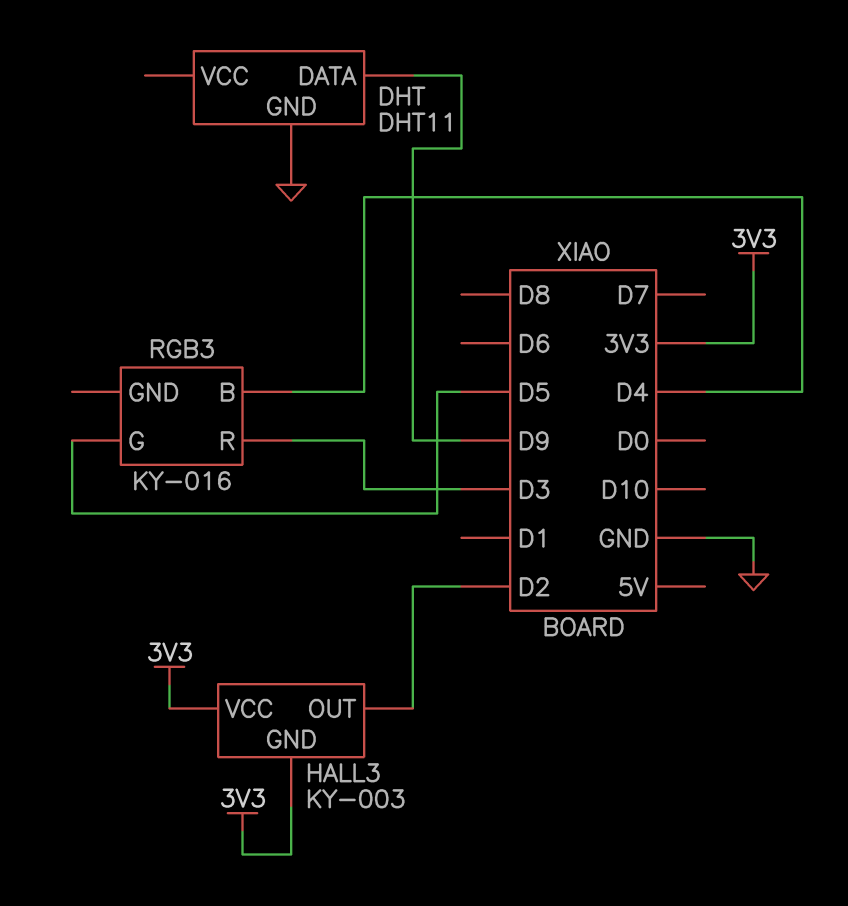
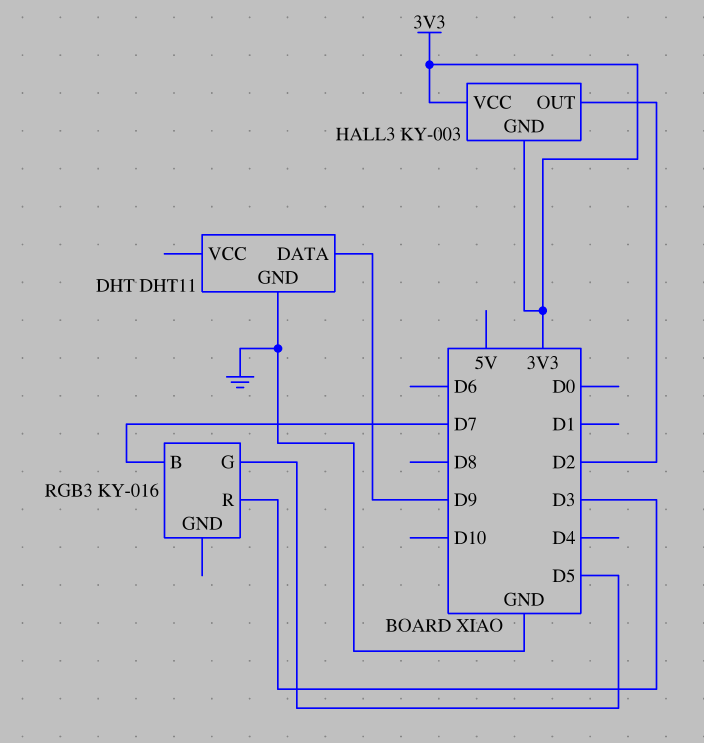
RGB3 pin B: D4 -> D7

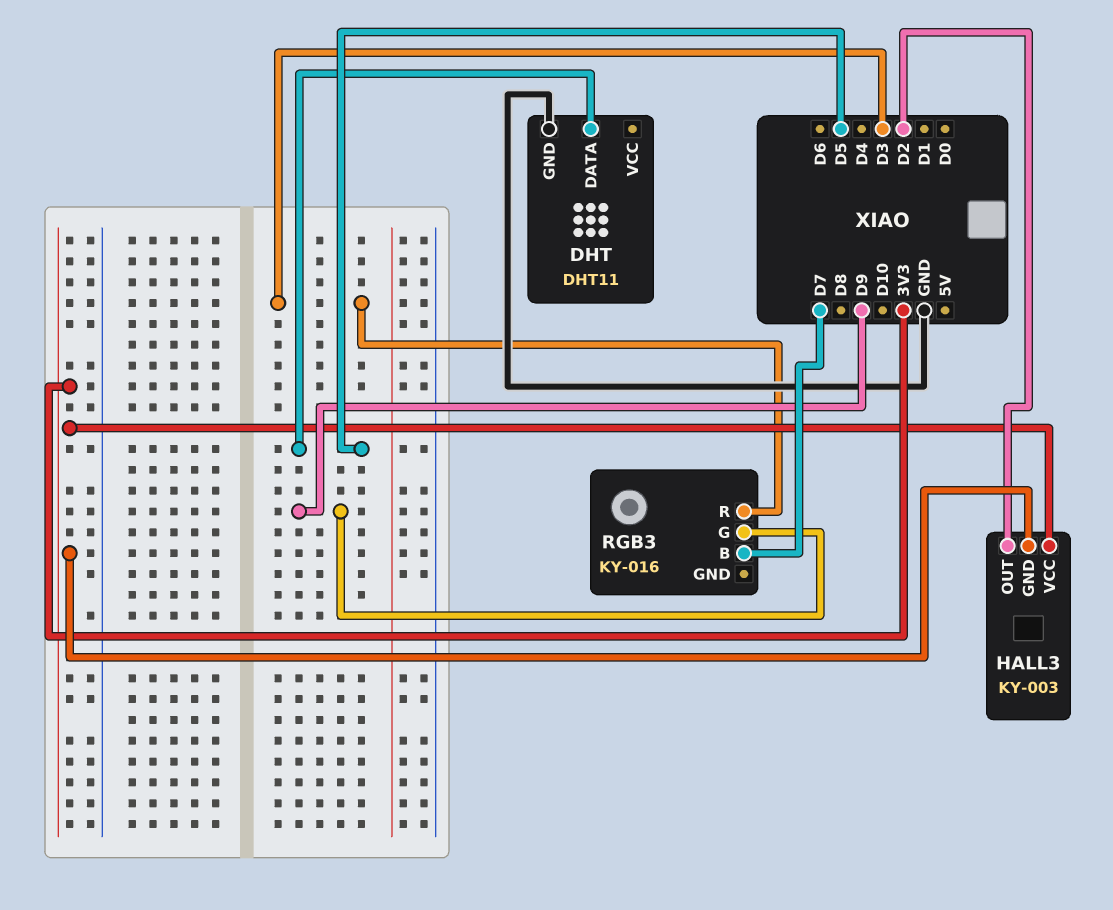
DHT pin DATA: D9 -> D5
RGB3 pin G: D5 -> D9

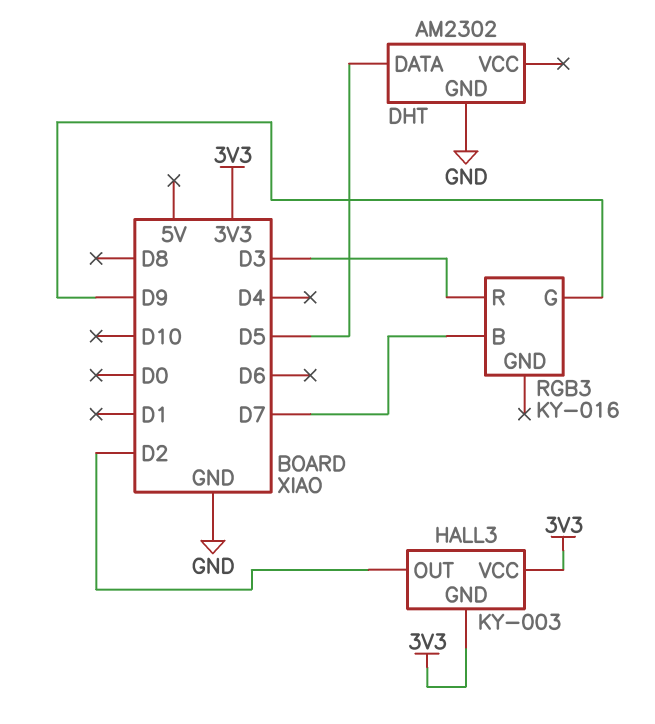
DHT: DHT11 -> AM2302

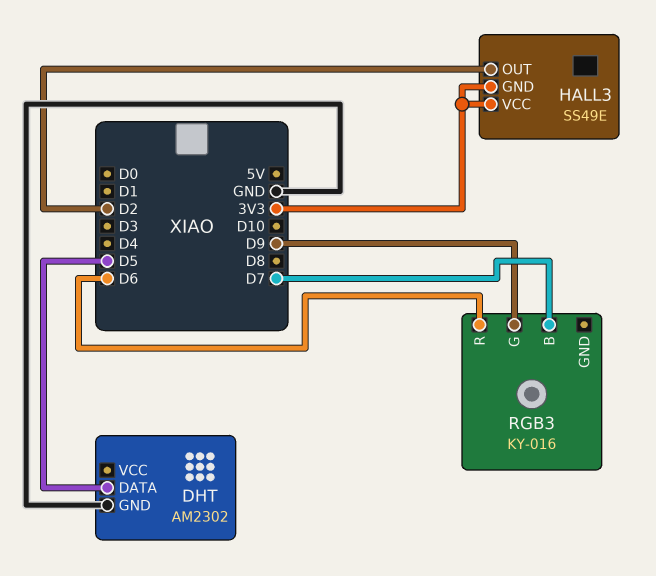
HALL3: KY-003 -> SS49E
RGB3 pin R: D3 -> D6

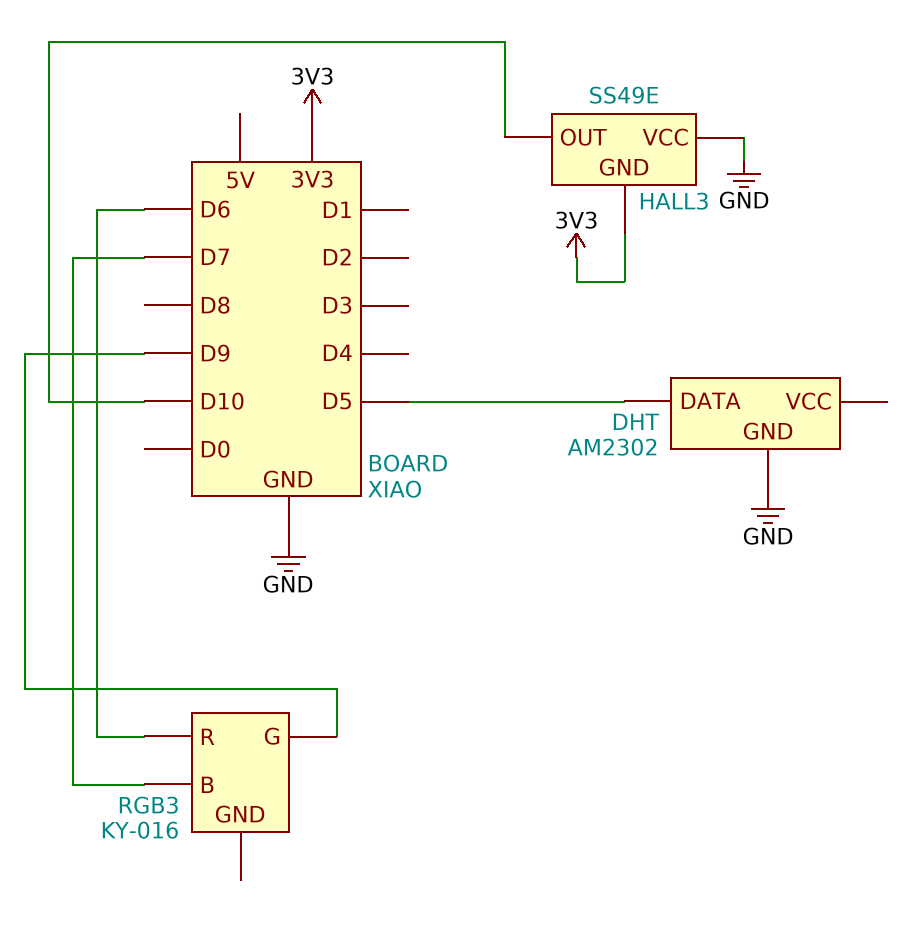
HALL3 pin OUT: D2 -> D10
HALL3 pin VCC: 3V3 -> GND

